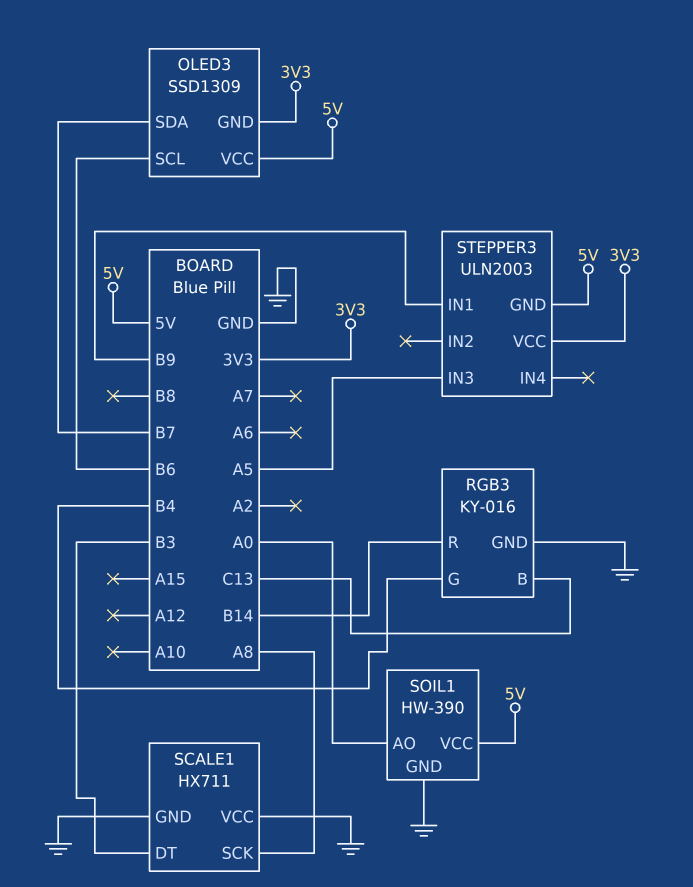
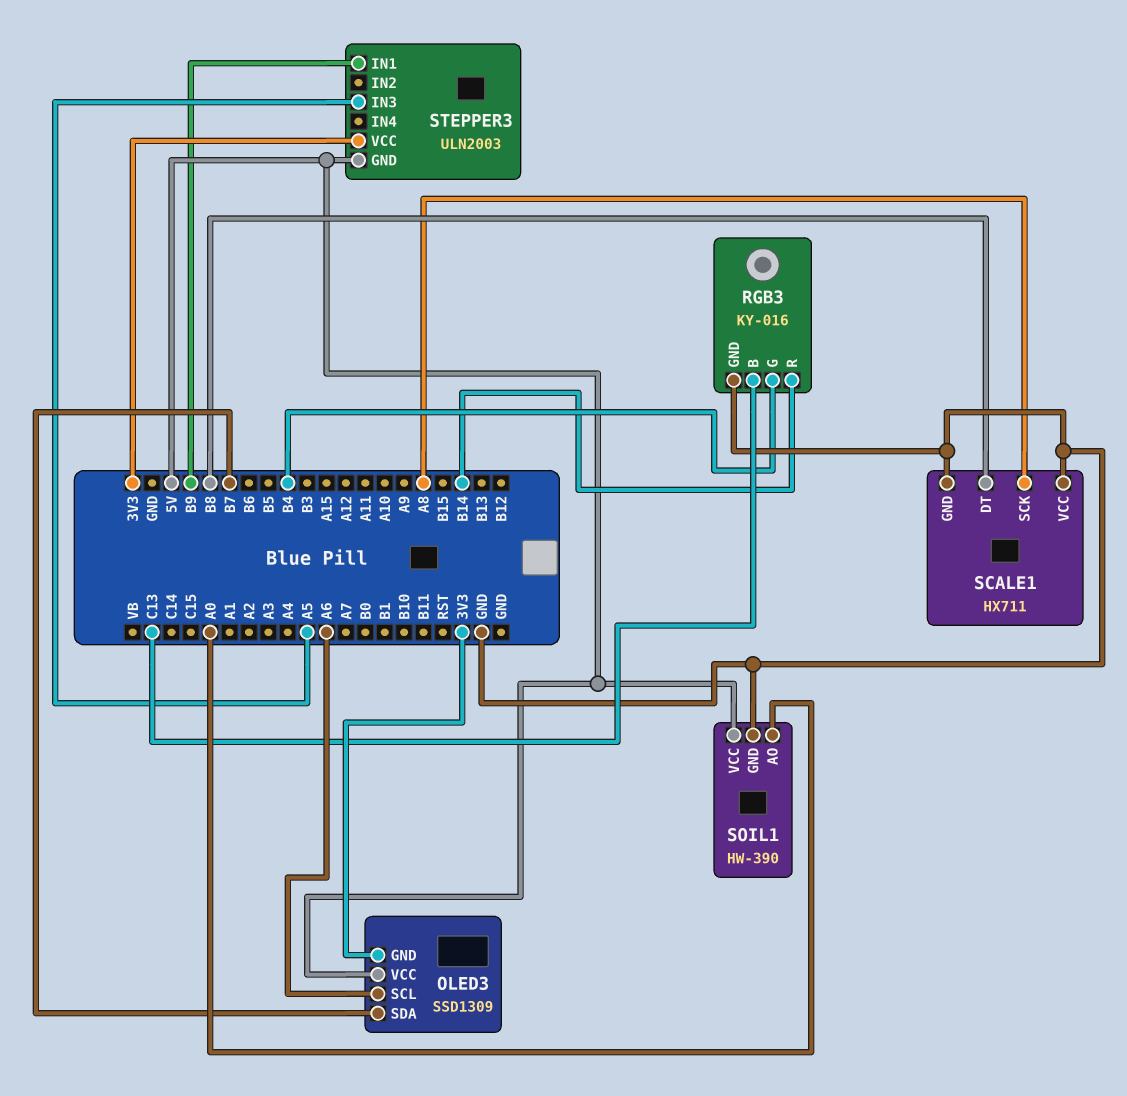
OLED3 pin SCL: B6 -> A6
SCALE1 pin DT: B3 -> B8

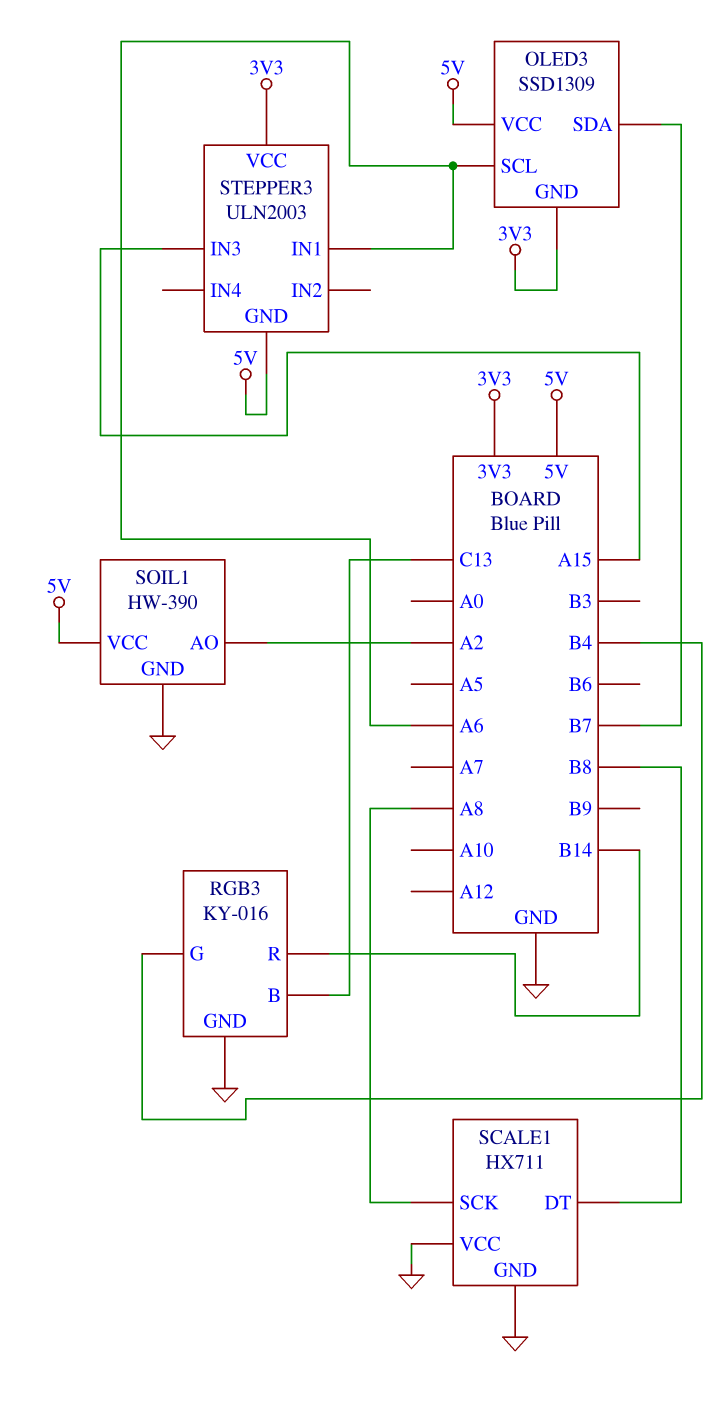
SOIL1 pin AO: A0 -> A2
STEPPER3 pin IN1: B9 -> A6
STEPPER3 pin IN3: A5 -> A15

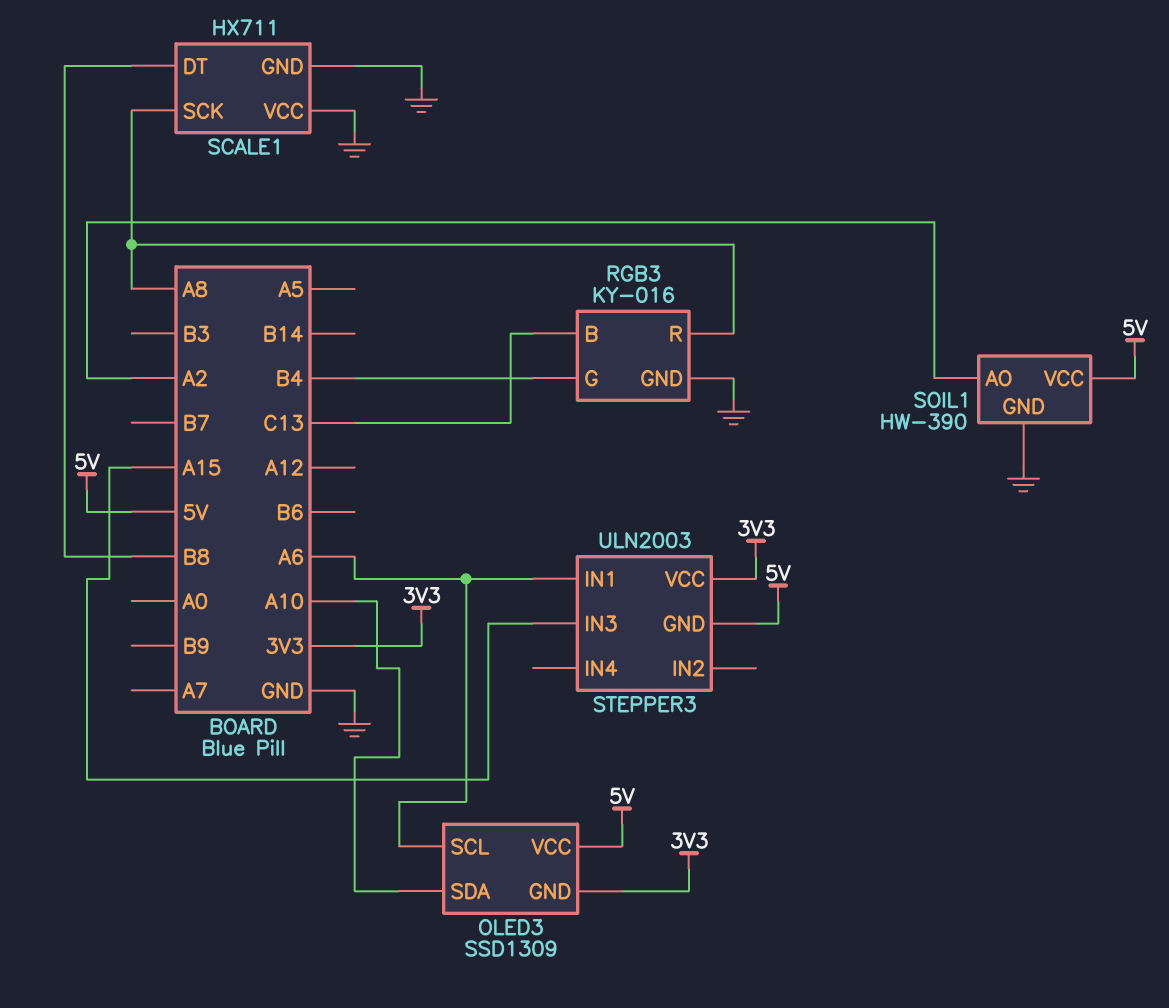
OLED3 pin SDA: B7 -> A10
RGB3 pin R: B14 -> A8

